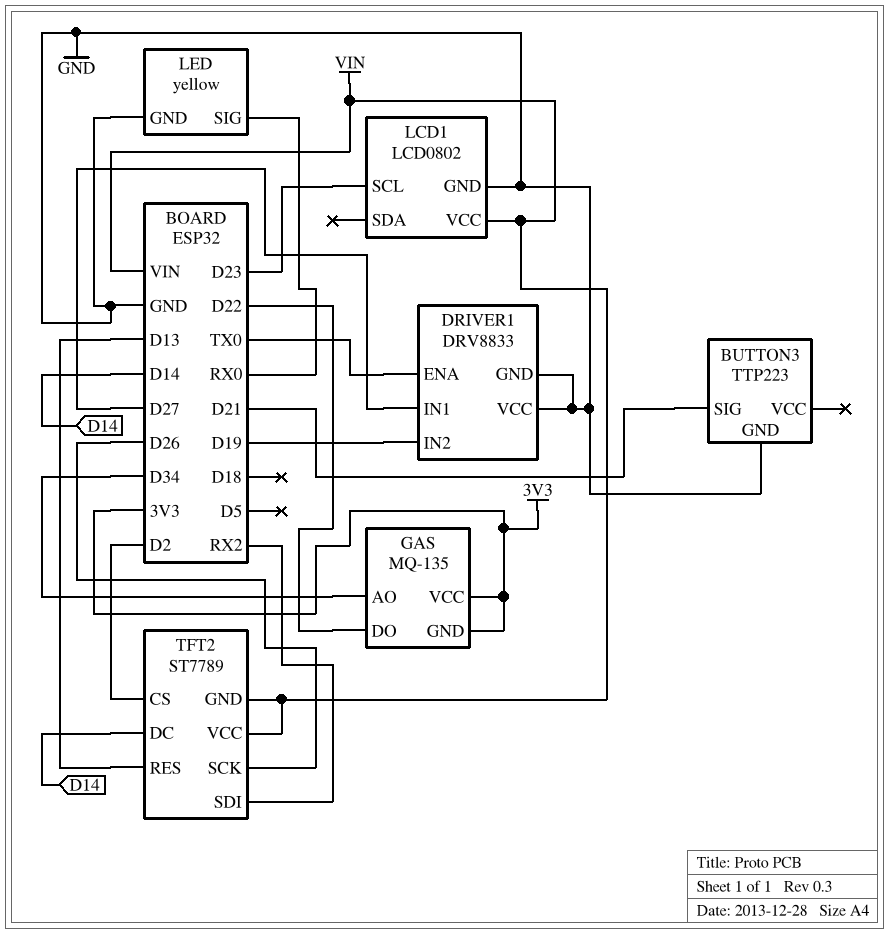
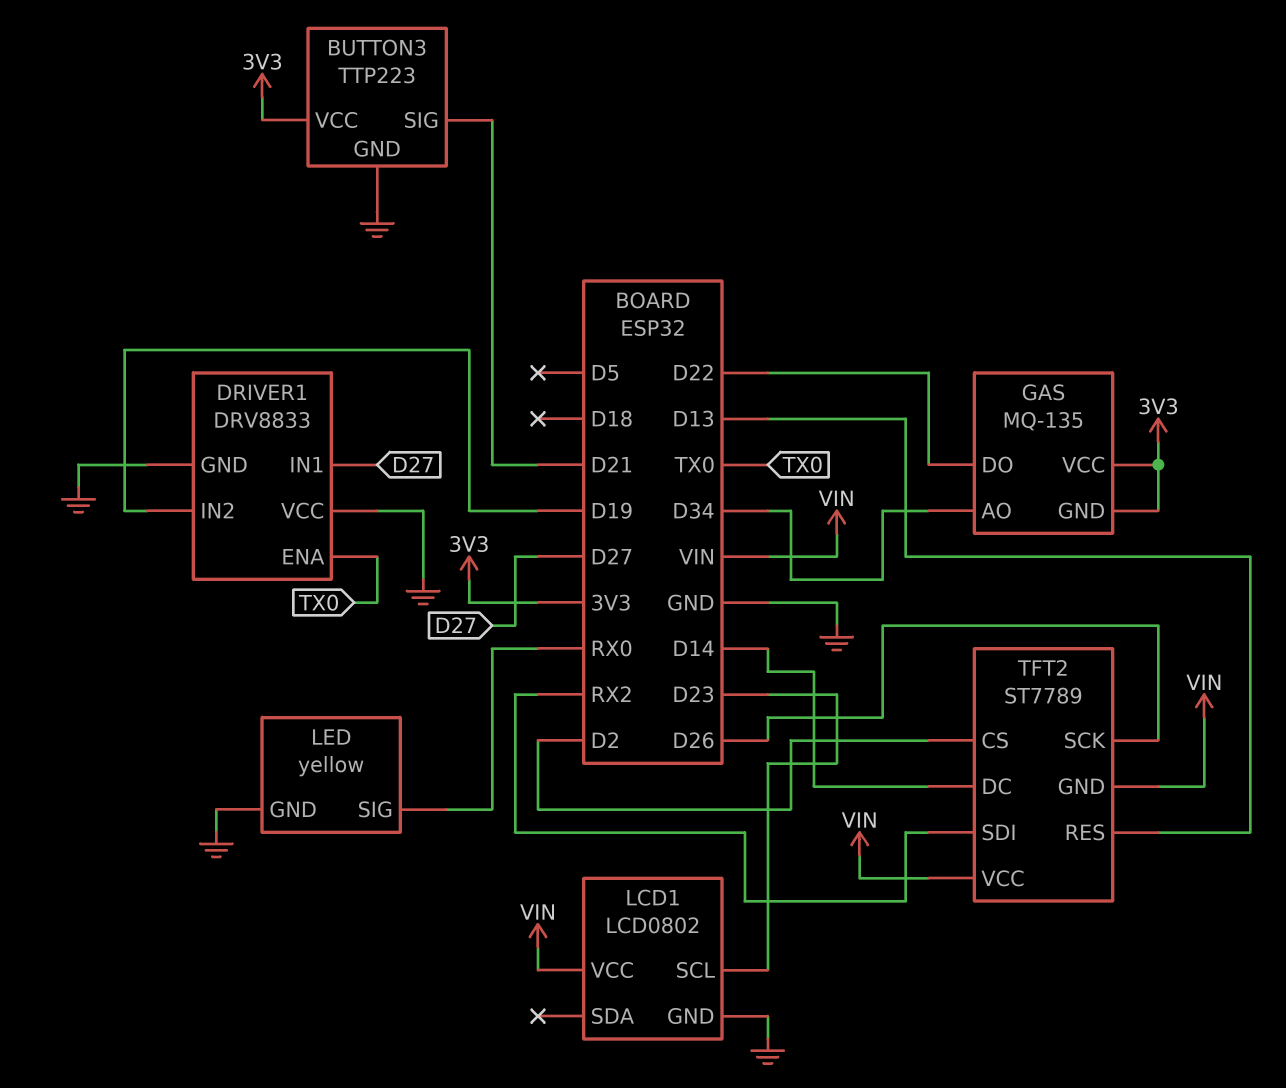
BUTTON3 pin VCC: none -> 3V3

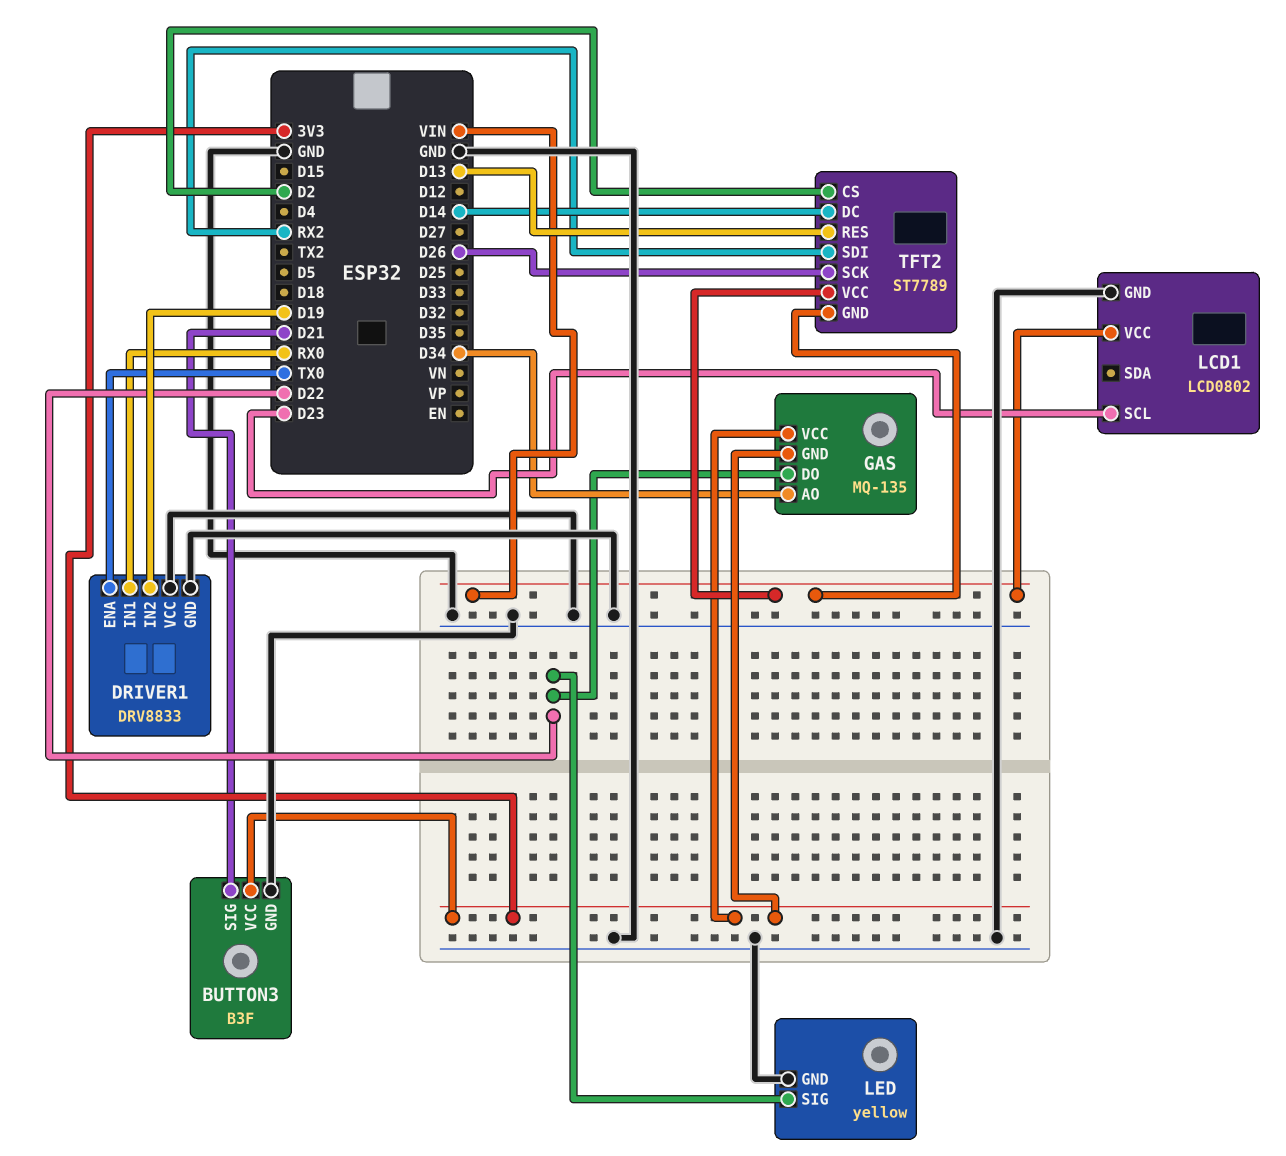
BUTTON3: TTP223 -> B3F
DRIVER1 pin IN1: D27 -> RX0
LED pin SIG: RX0 -> D22

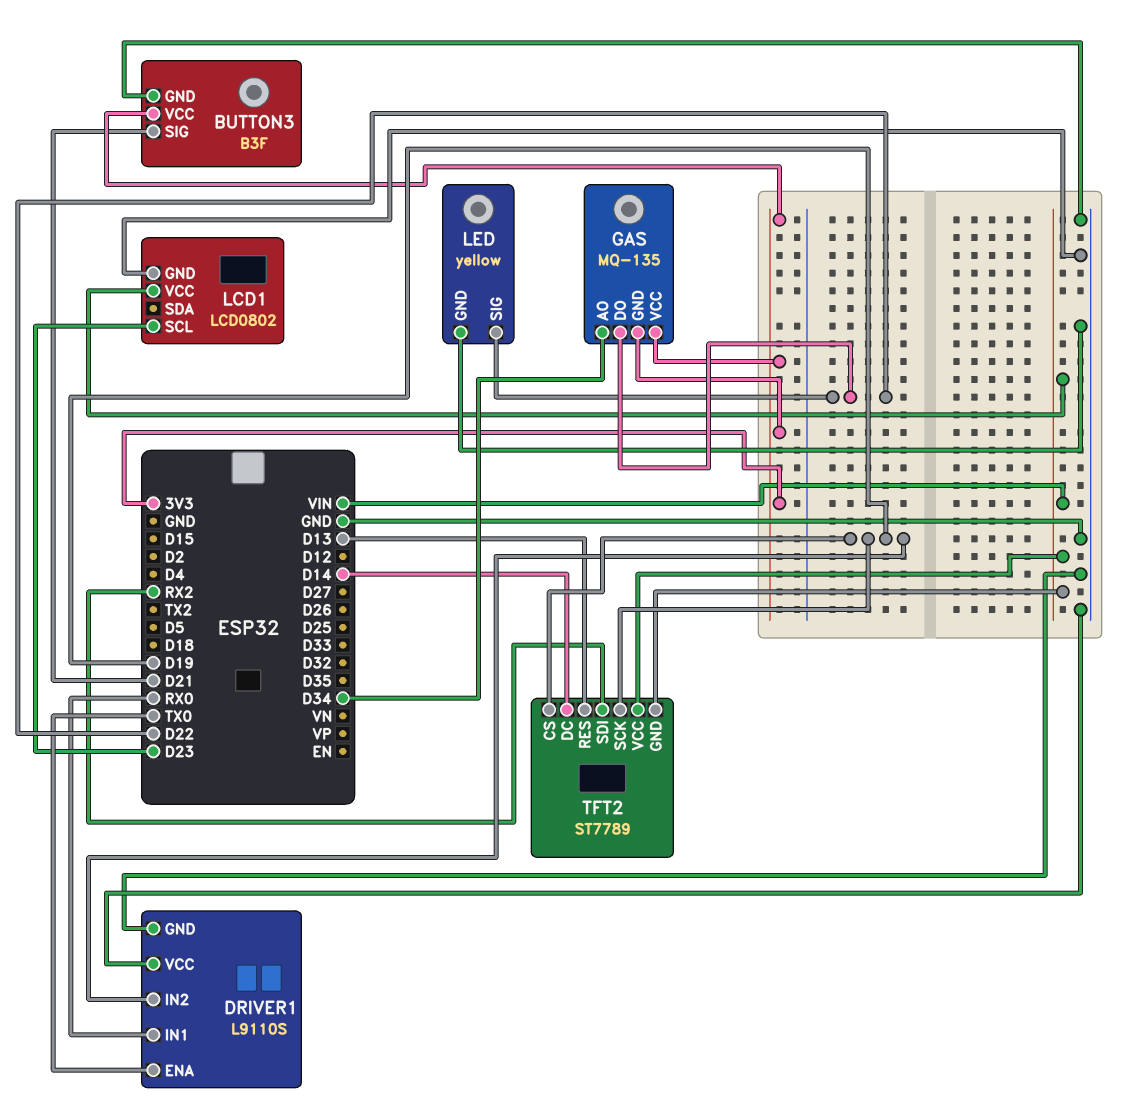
DRIVER1: DRV8833 -> L9110S
TFT2 pin CS: D2 -> D19
TFT2 pin SCK: D26 -> D19

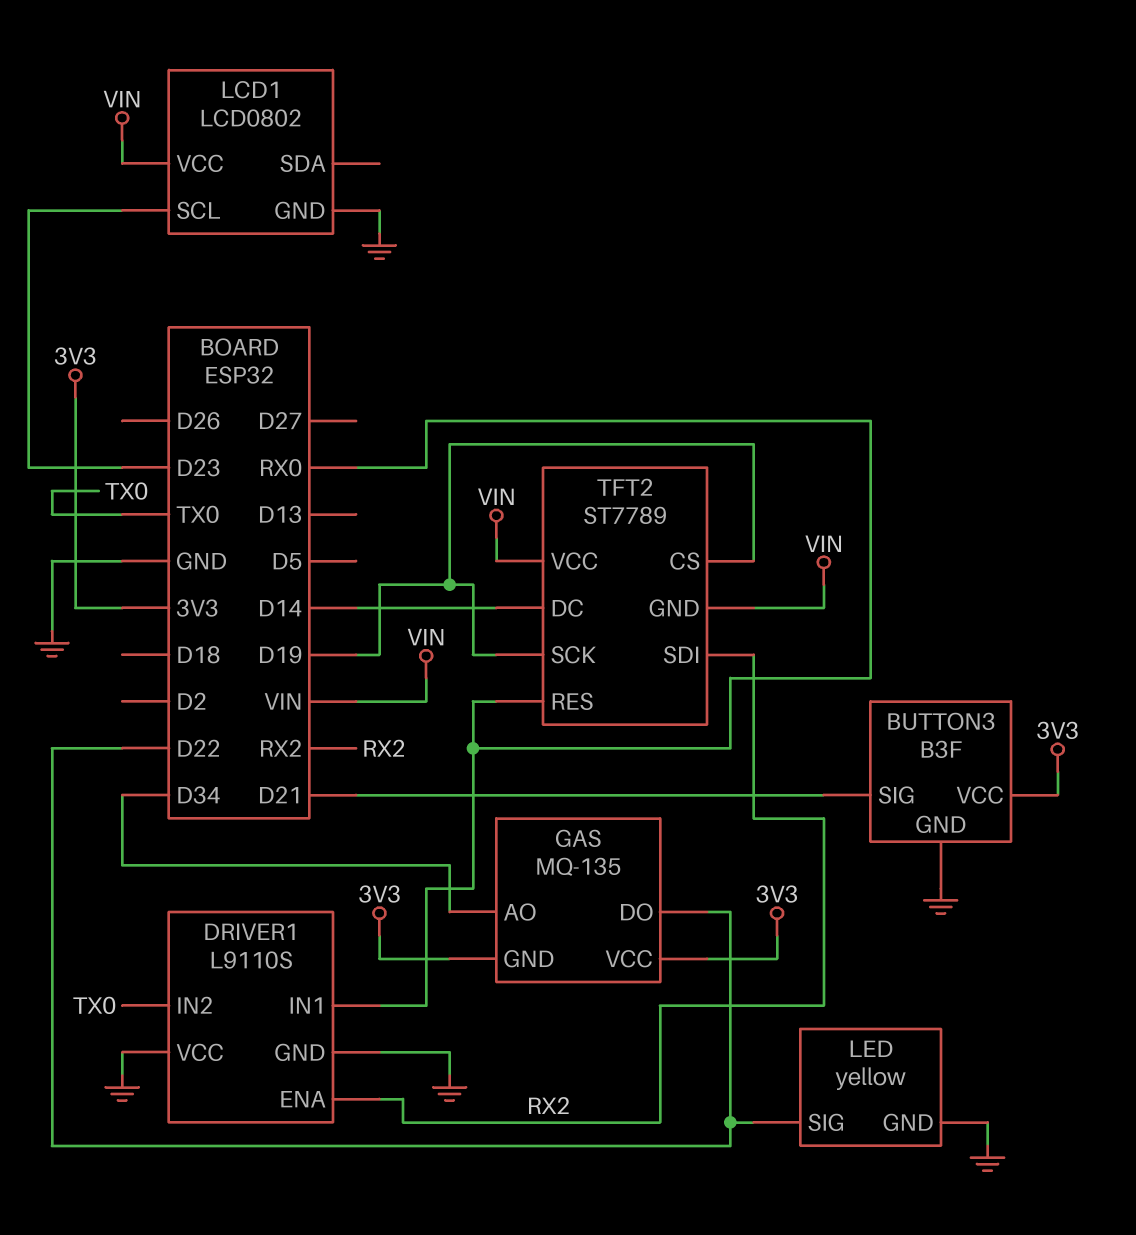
DRIVER1 pin ENA: TX0 -> RX2
DRIVER1 pin IN2: D19 -> TX0
TFT2 pin RES: D13 -> RX0

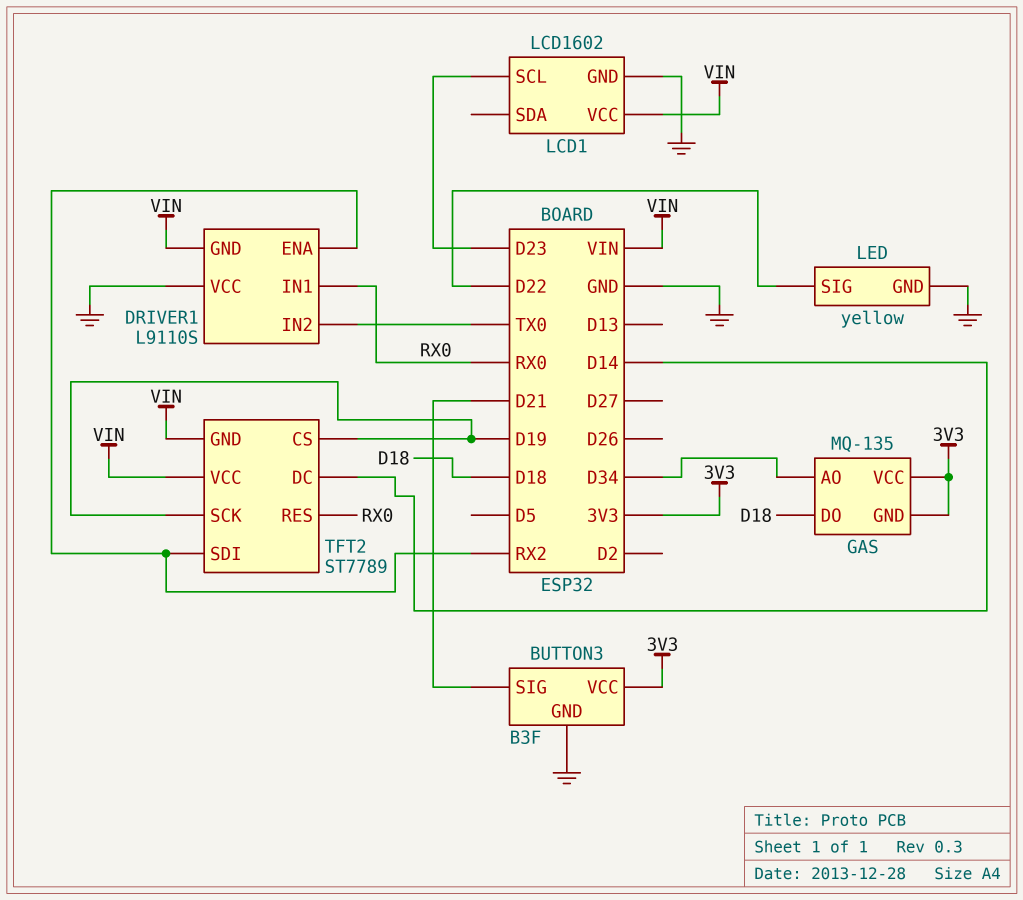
DRIVER1 pin GND: GND -> VIN
GAS pin DO: D22 -> D18
LCD1: LCD0802 -> LCD1602

